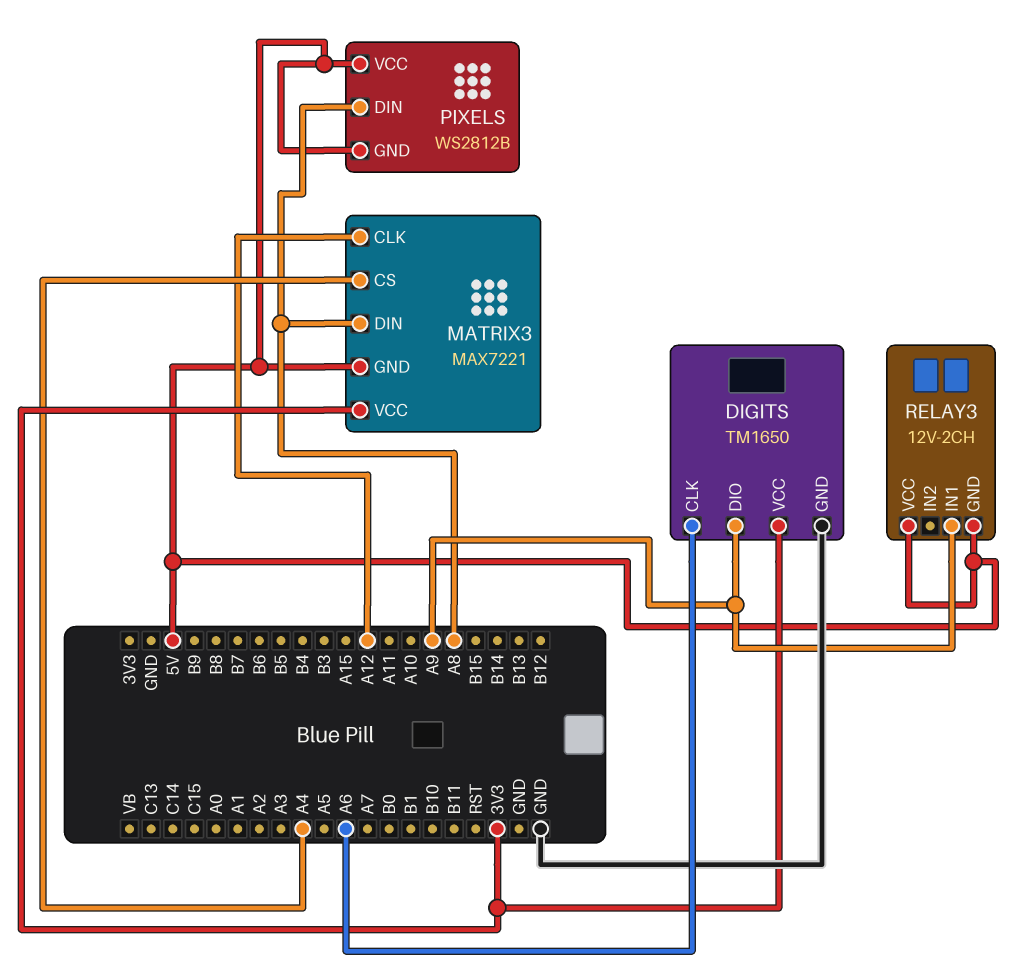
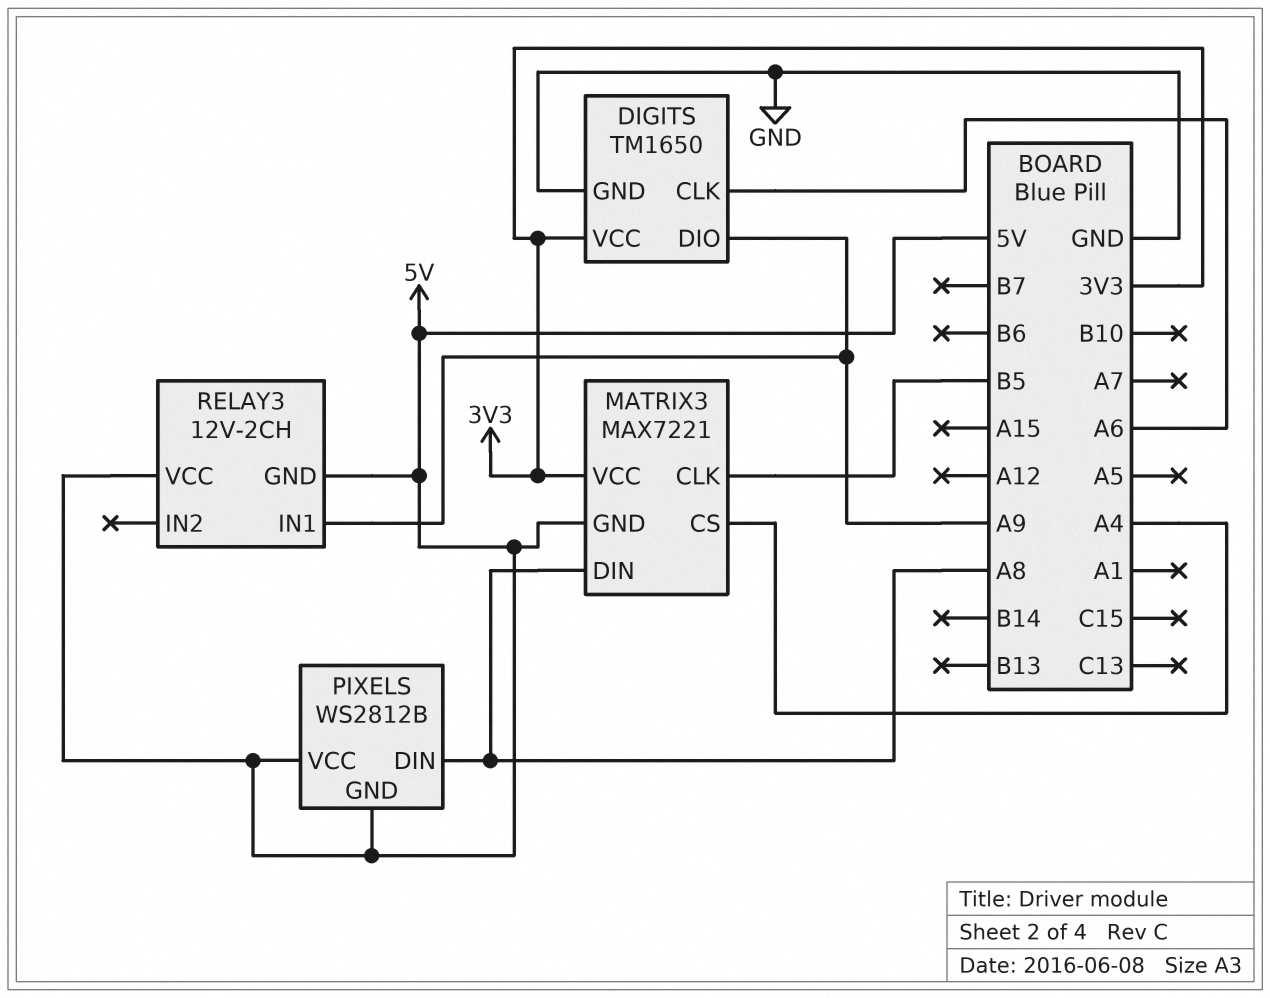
MATRIX3 pin CLK: A12 -> B5

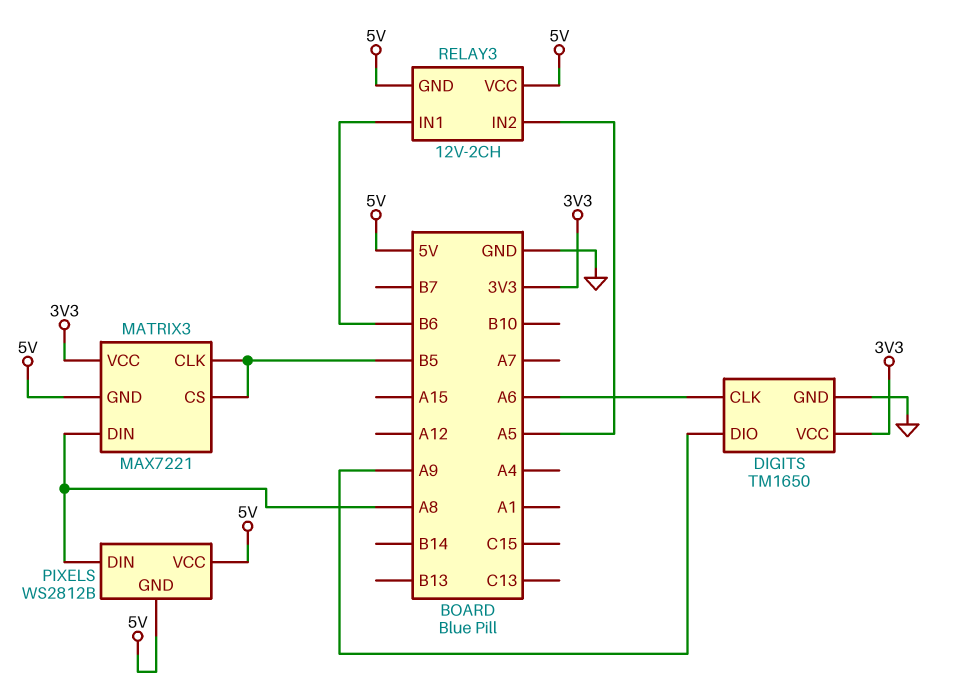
MATRIX3 pin CS: A4 -> B5
RELAY3 pin IN1: A9 -> B6
RELAY3 pin IN2: none -> A5

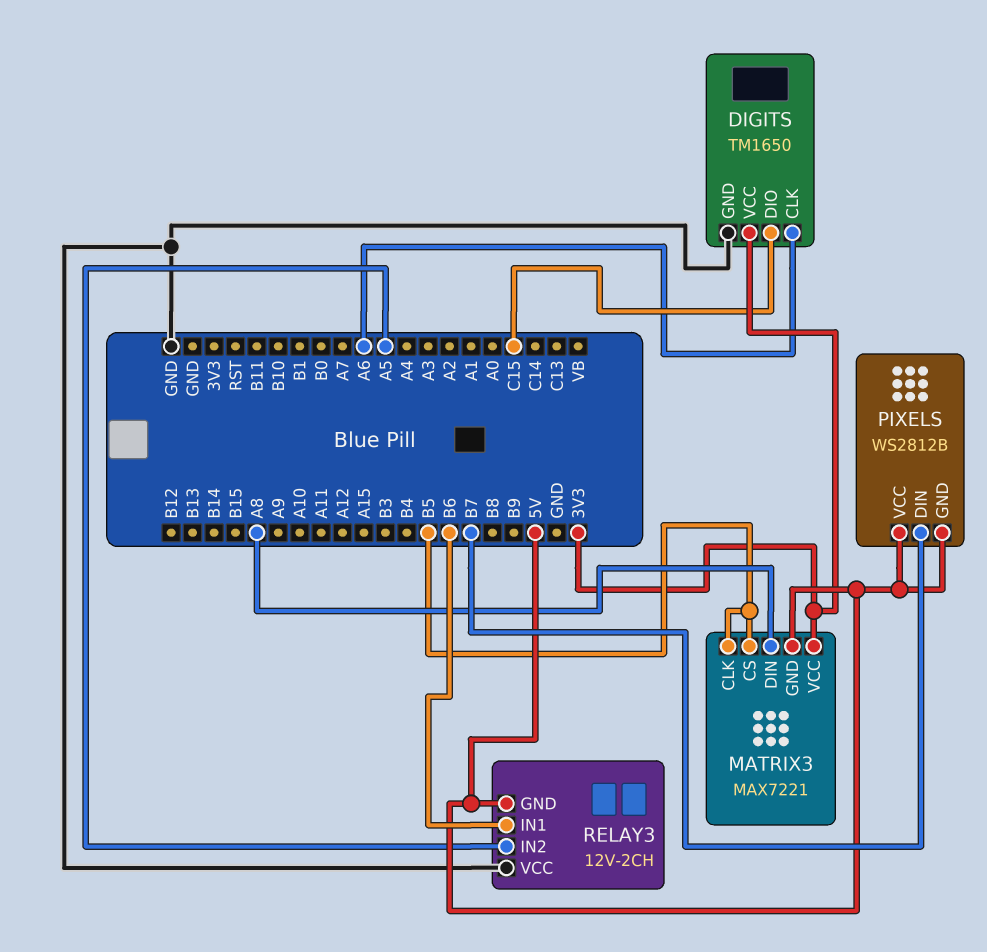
DIGITS pin DIO: A9 -> C15
PIXELS pin DIN: A8 -> B7
RELAY3 pin VCC: 5V -> GND

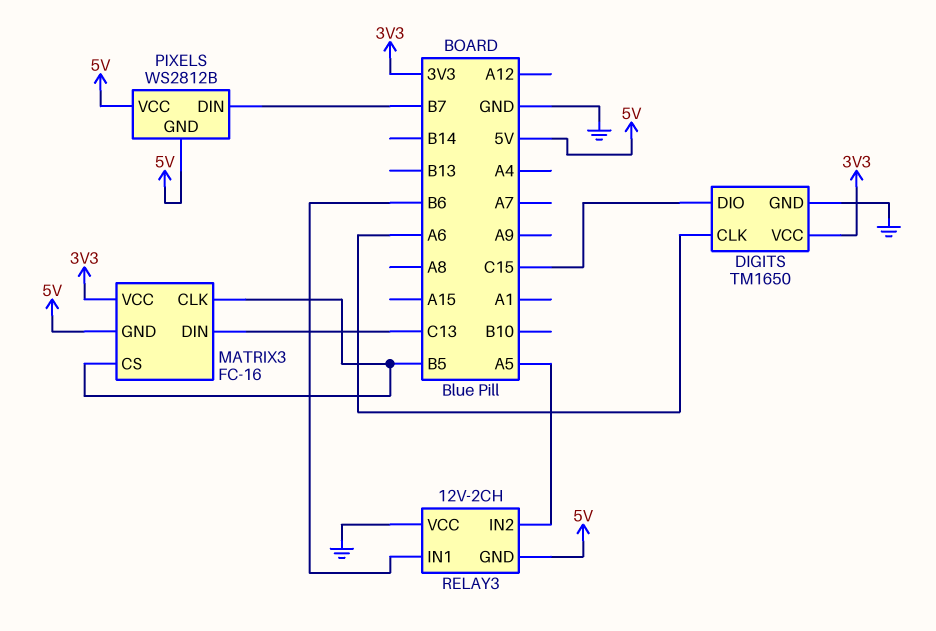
MATRIX3: MAX7221 -> FC-16
MATRIX3 pin DIN: A8 -> C13

